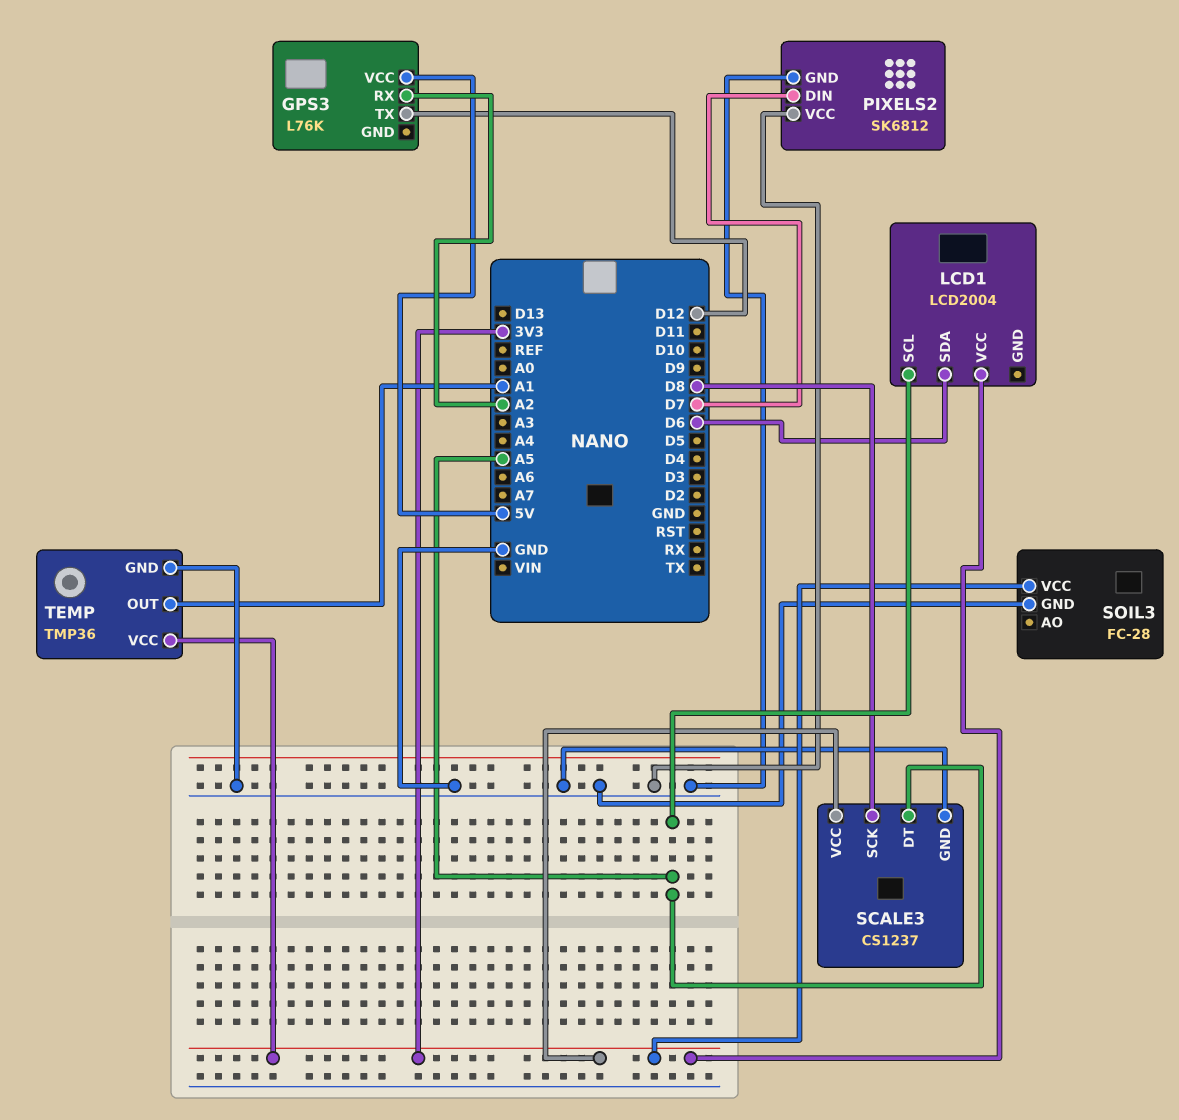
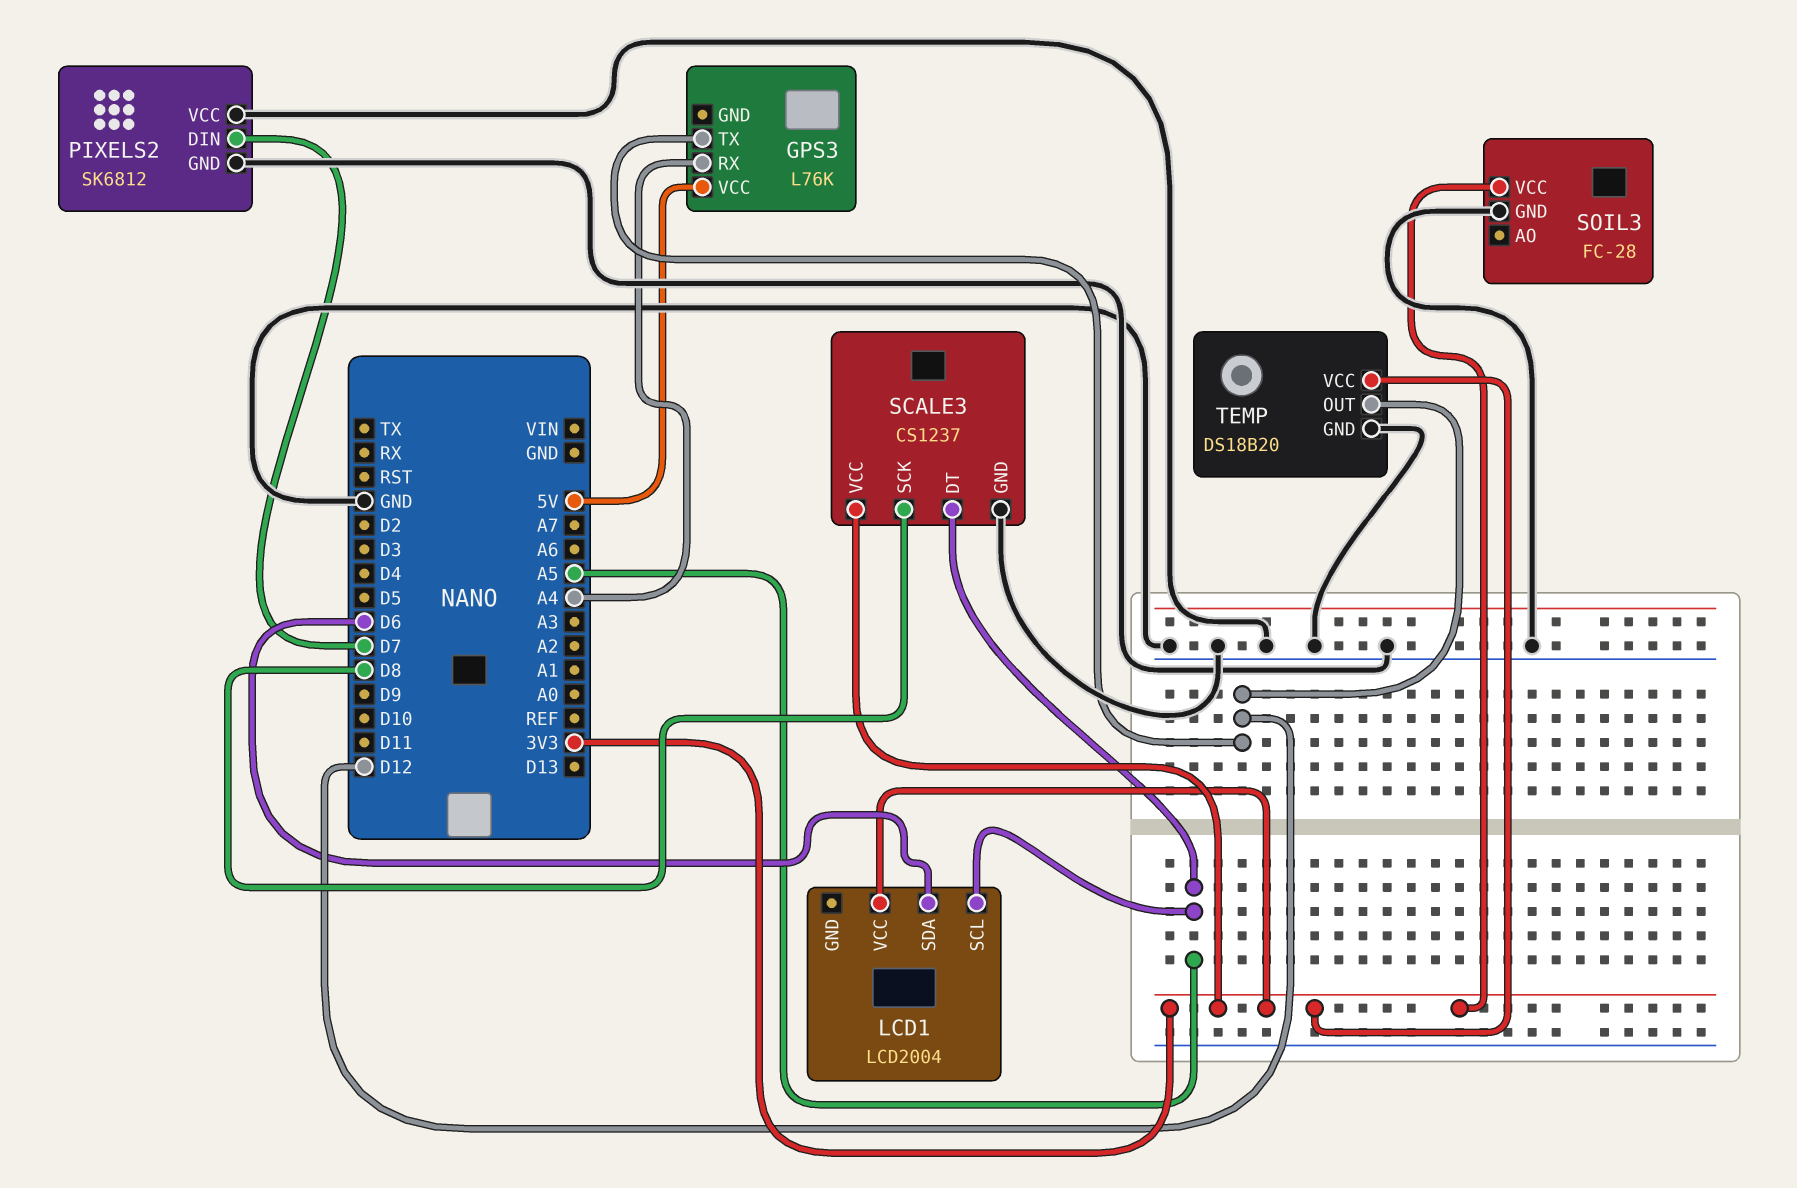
GPS3 pin RX: A2 -> A4
TEMP: TMP36 -> DS18B20
TEMP pin OUT: A1 -> D12

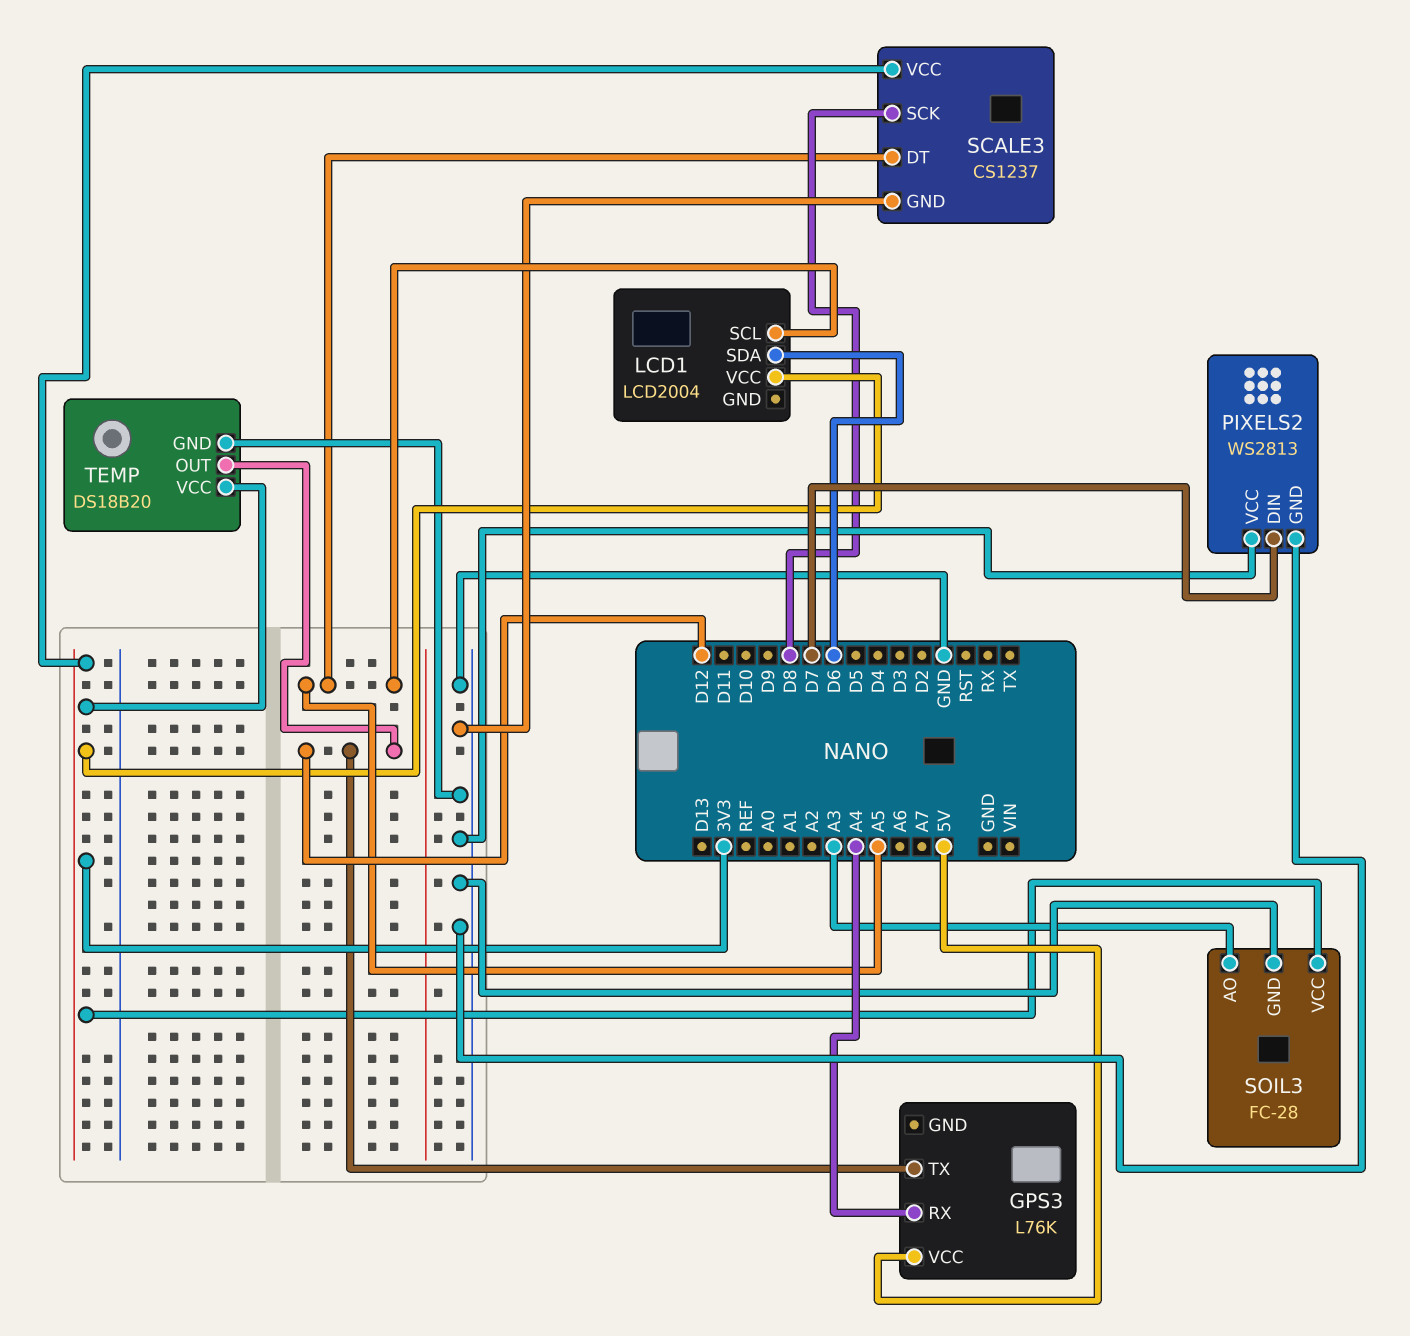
PIXELS2: SK6812 -> WS2813
SOIL3 pin AO: none -> A3

